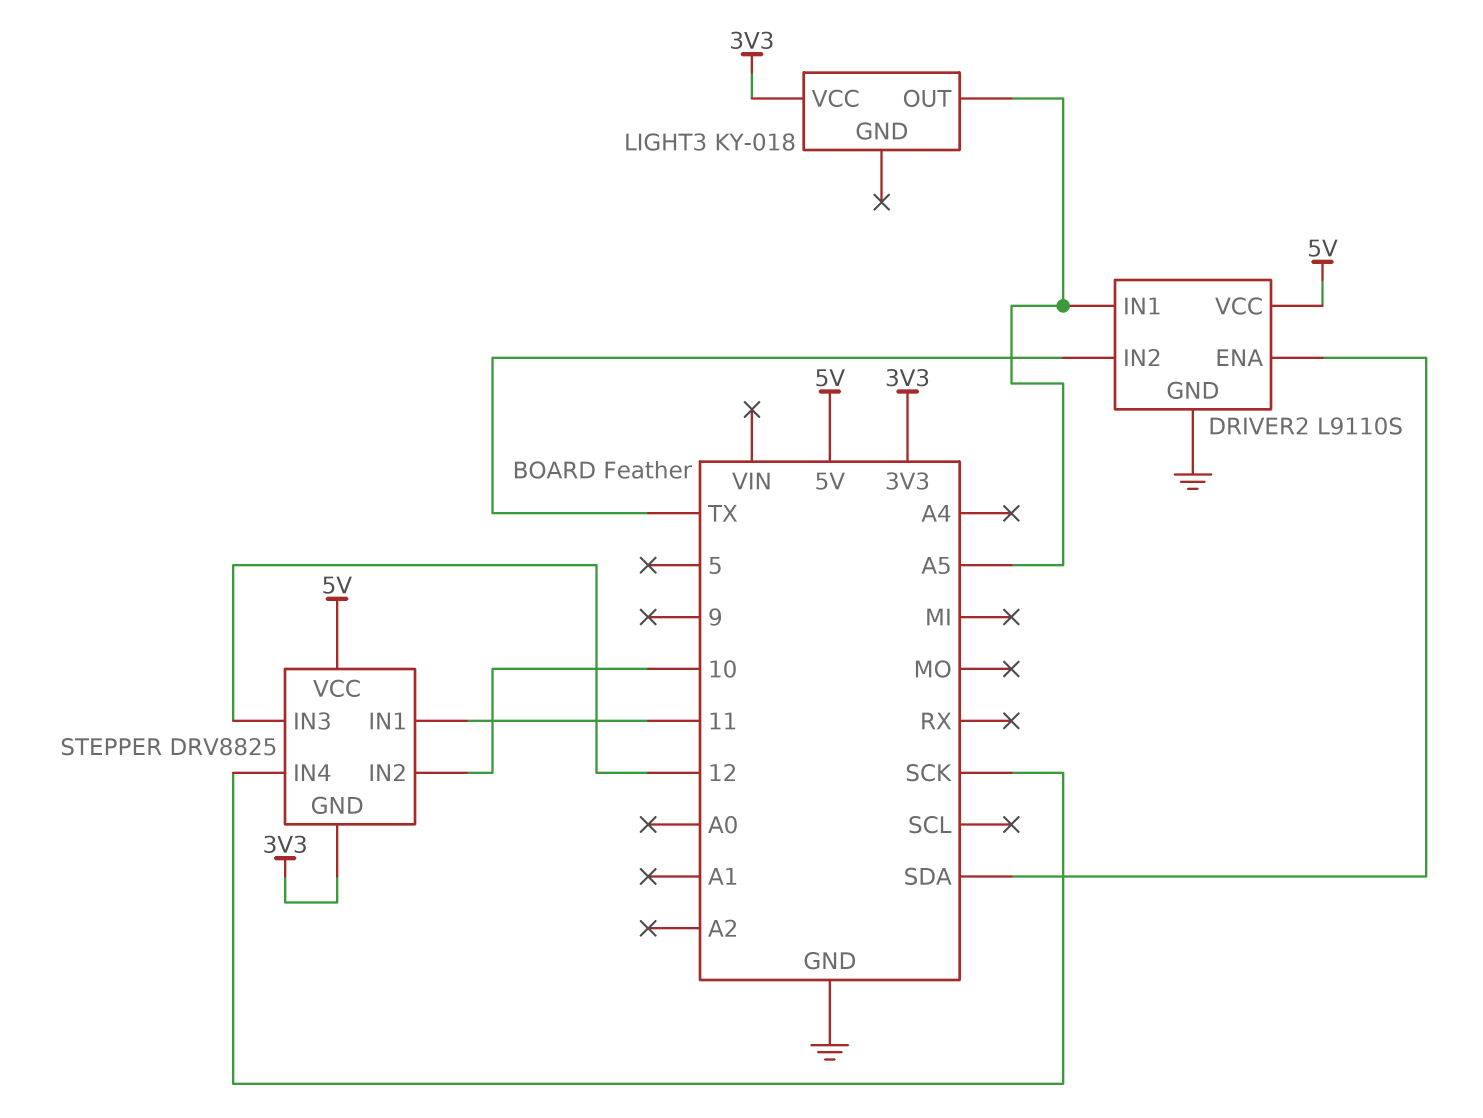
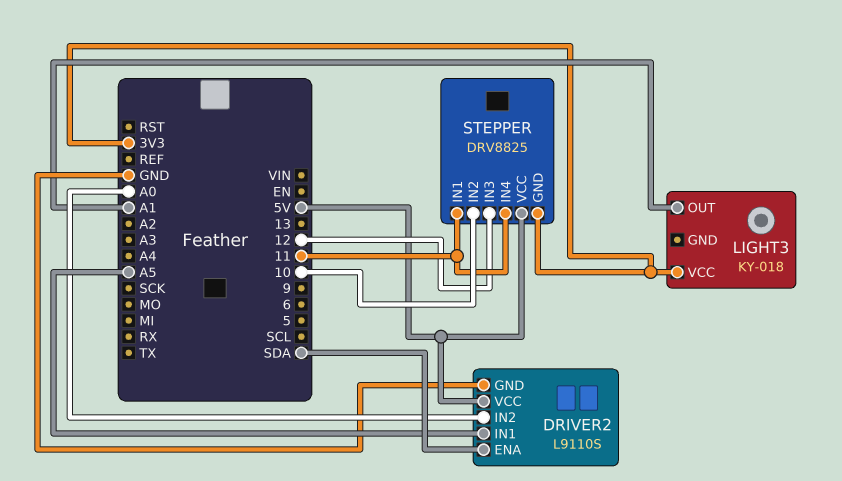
DRIVER2 pin IN2: TX -> A0
LIGHT3 pin OUT: A5 -> A1
STEPPER pin IN4: SCK -> 11

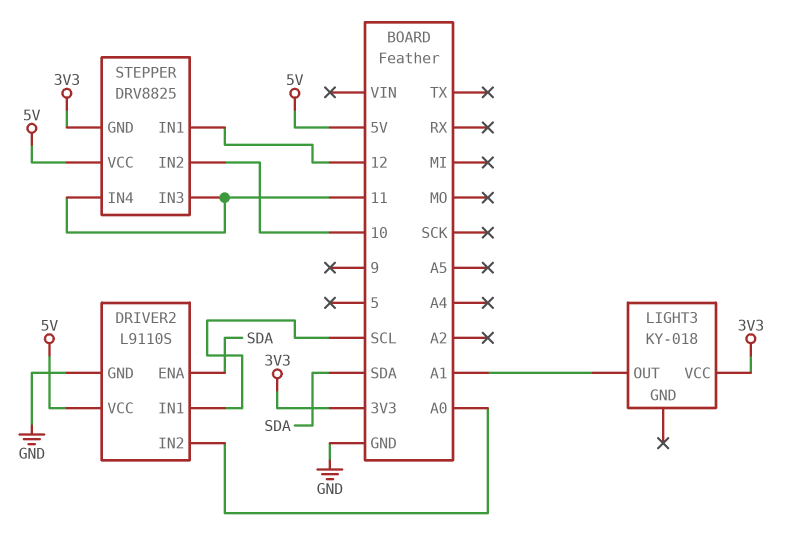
DRIVER2 pin IN1: A5 -> SCL
STEPPER pin IN1: 11 -> 12
STEPPER pin IN3: 12 -> 11

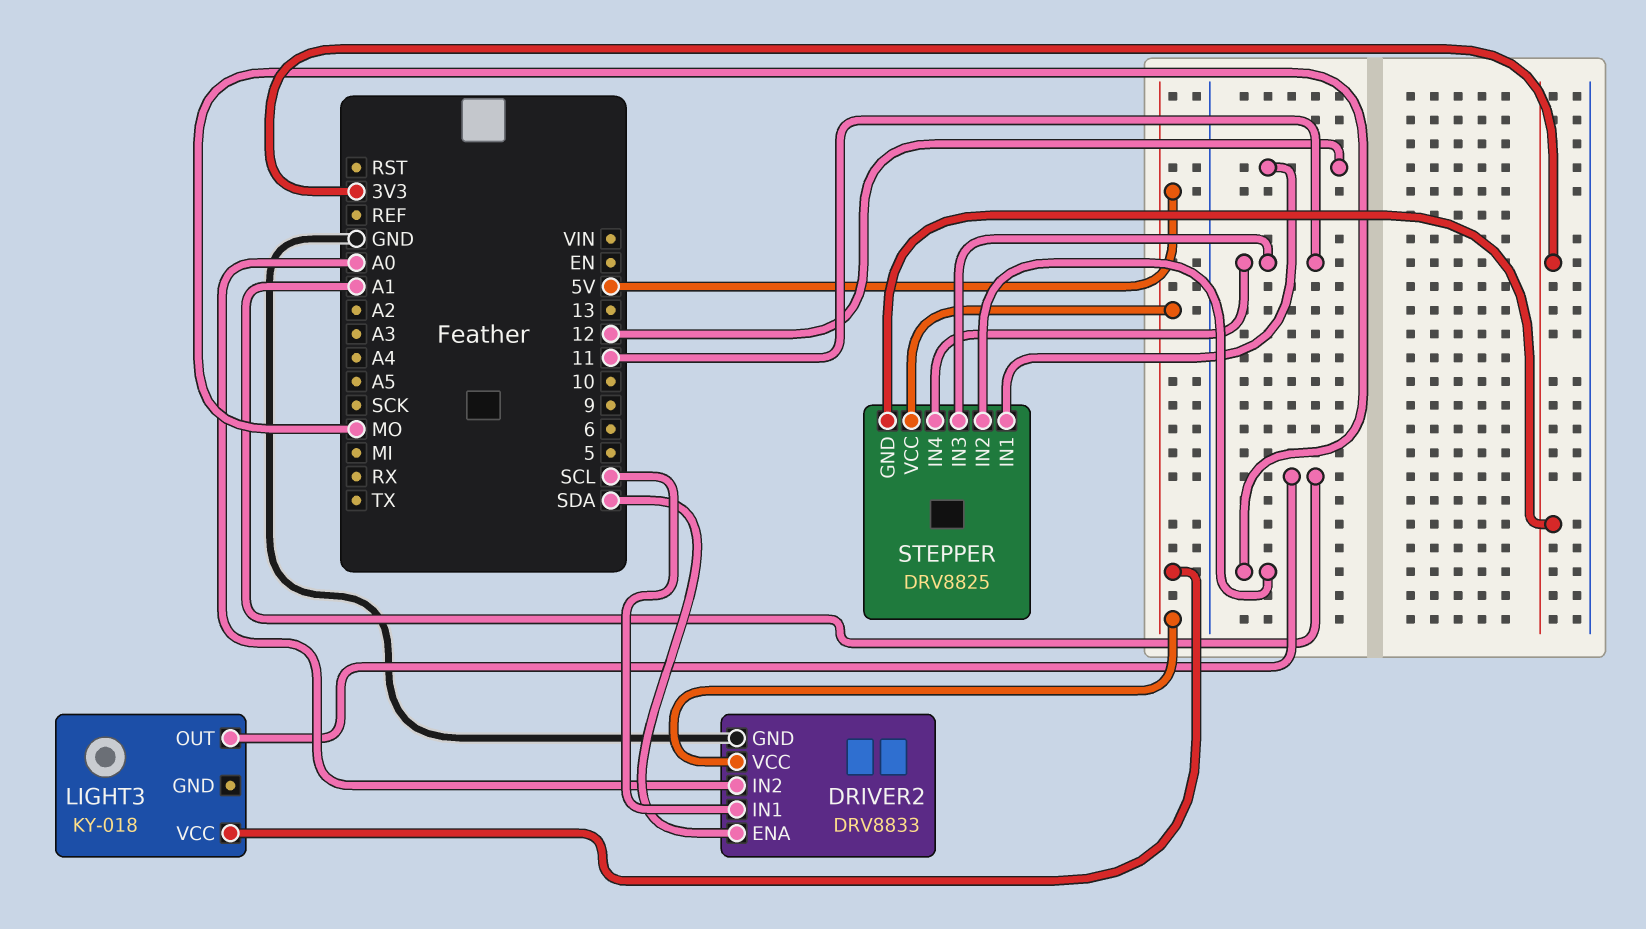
DRIVER2: L9110S -> DRV8833
LIGHT3 pin VCC: 3V3 -> 5V
STEPPER pin IN2: 10 -> MO

